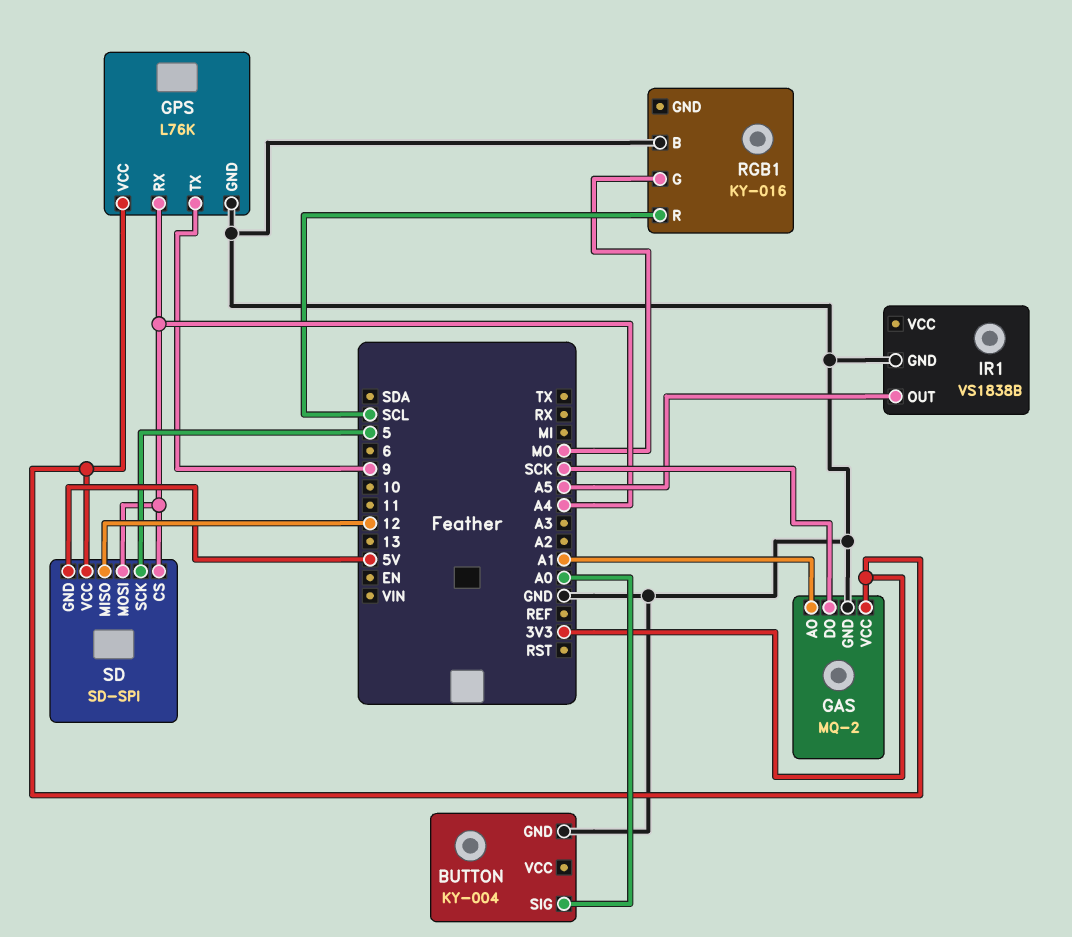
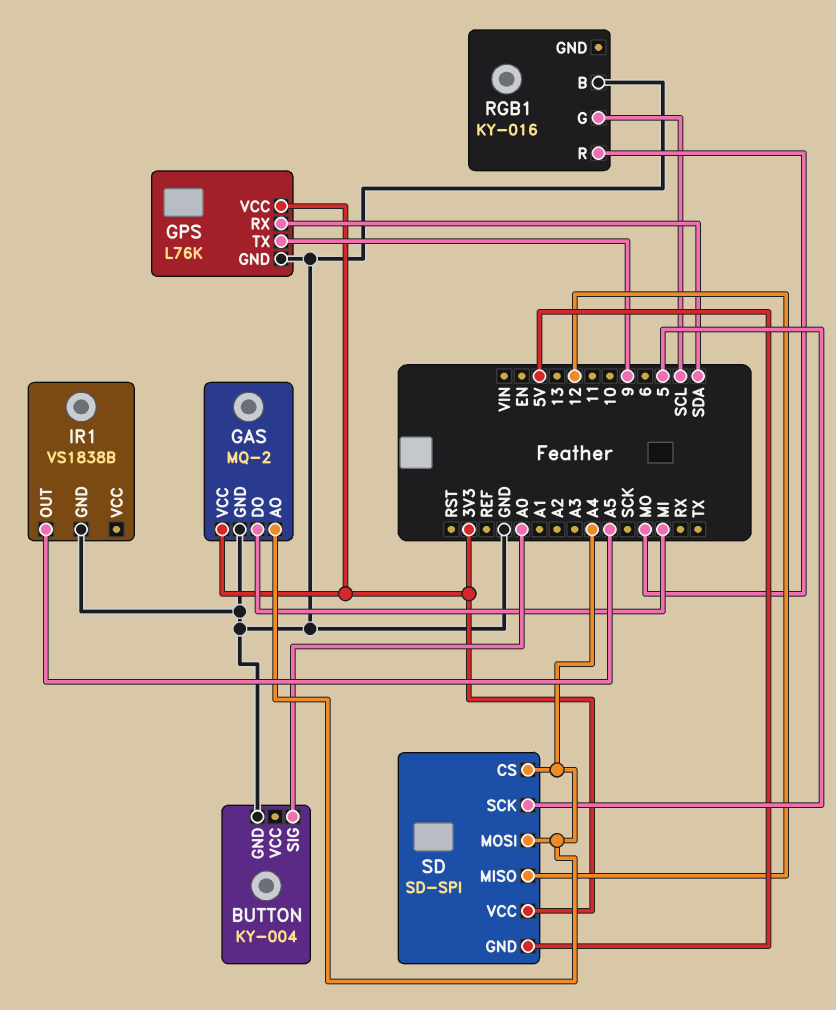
GAS pin AO: A1 -> A4
GAS pin DO: SCK -> MI
GPS pin RX: A4 -> SDA
RGB1 pin G: MO -> SCL
RGB1 pin R: SCL -> MO

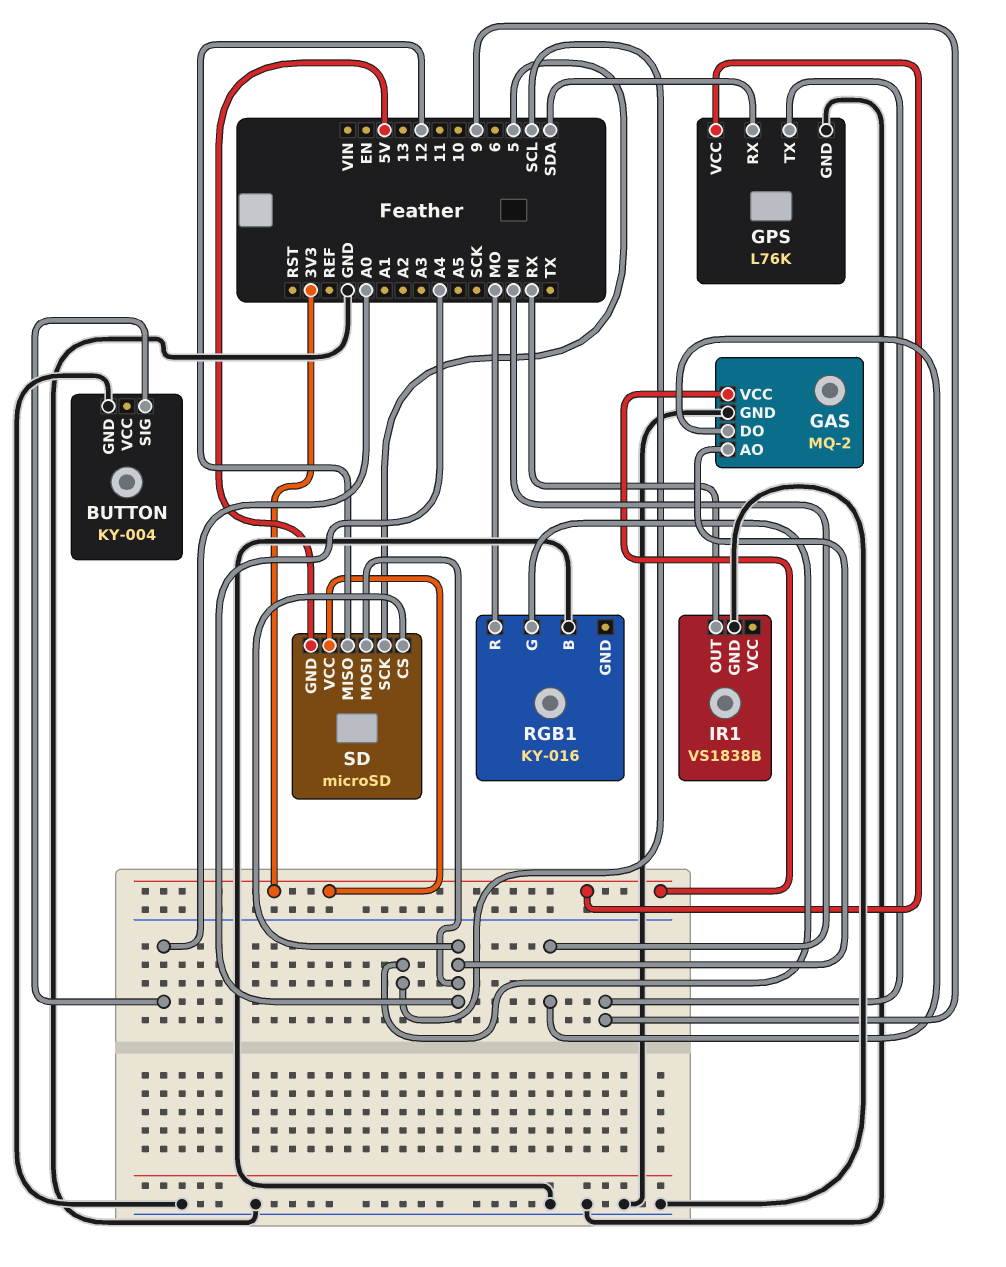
IR1 pin OUT: A5 -> RX
SD: SD-SPI -> microSD

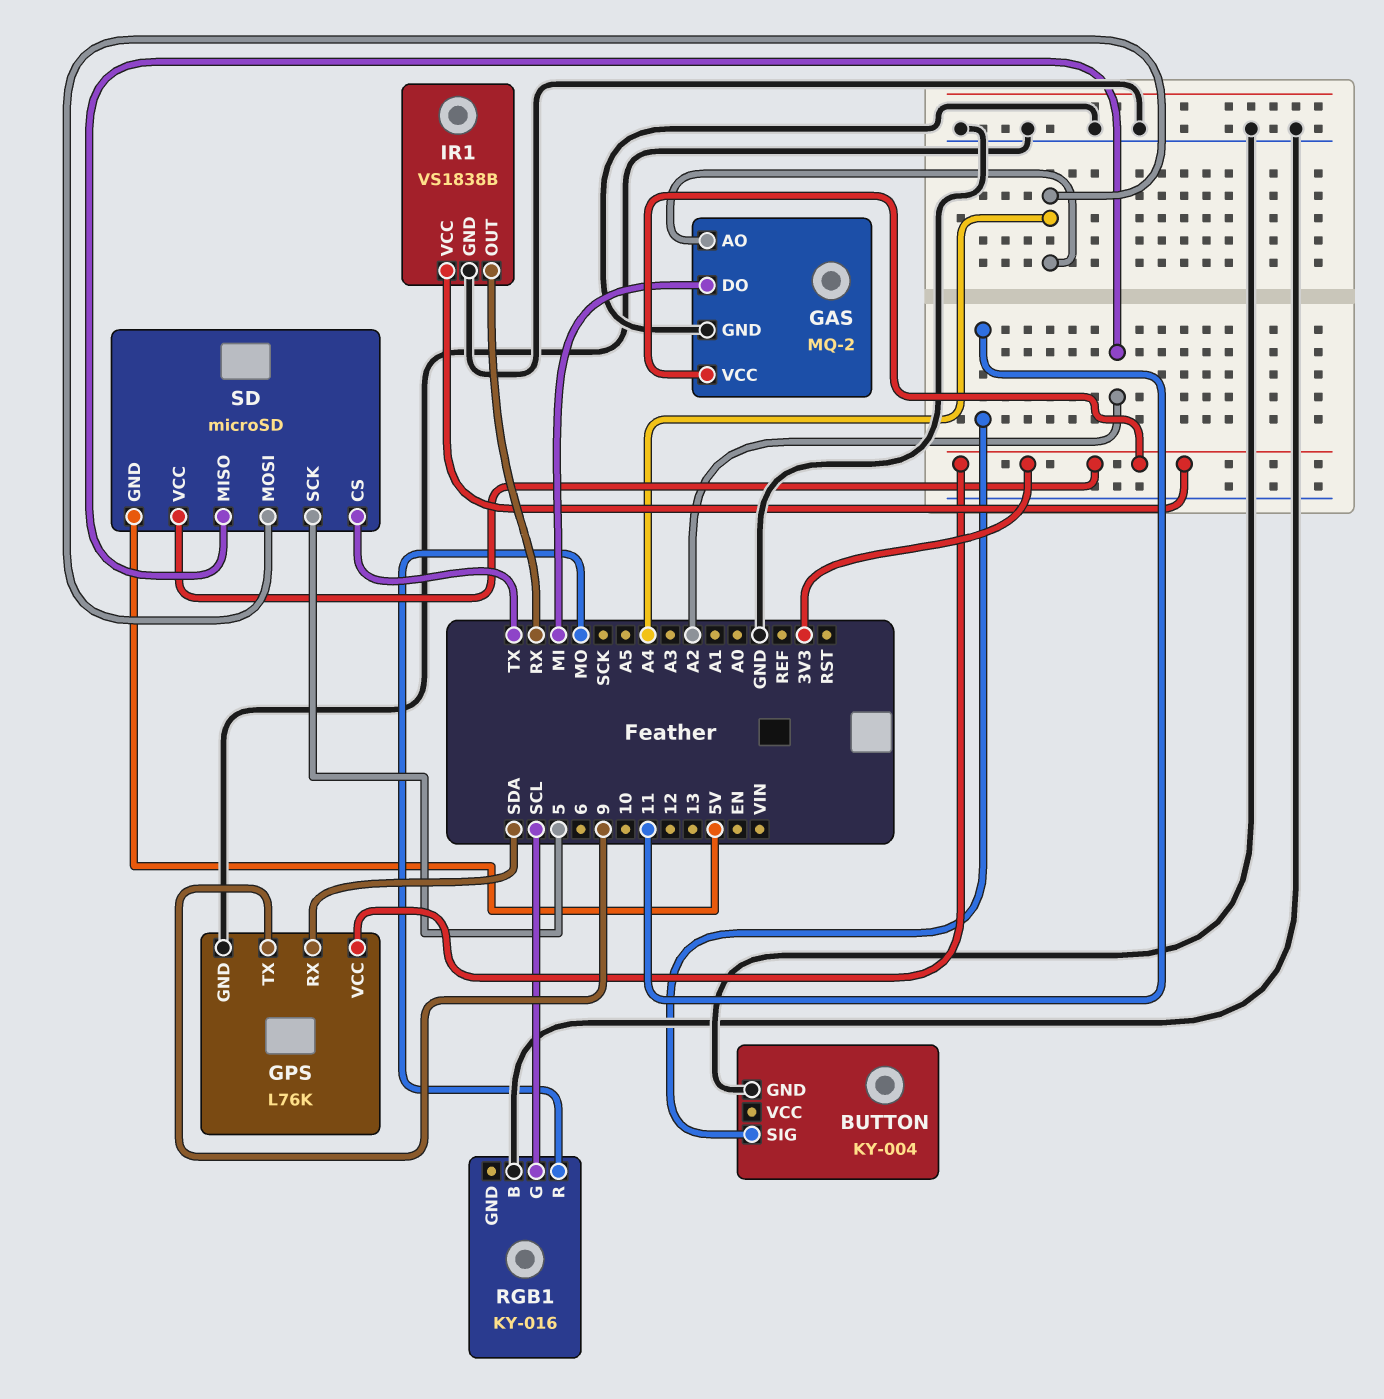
BUTTON pin SIG: A0 -> 11
IR1 pin VCC: none -> 3V3
SD pin CS: A4 -> TX
SD pin MISO: 12 -> A2

